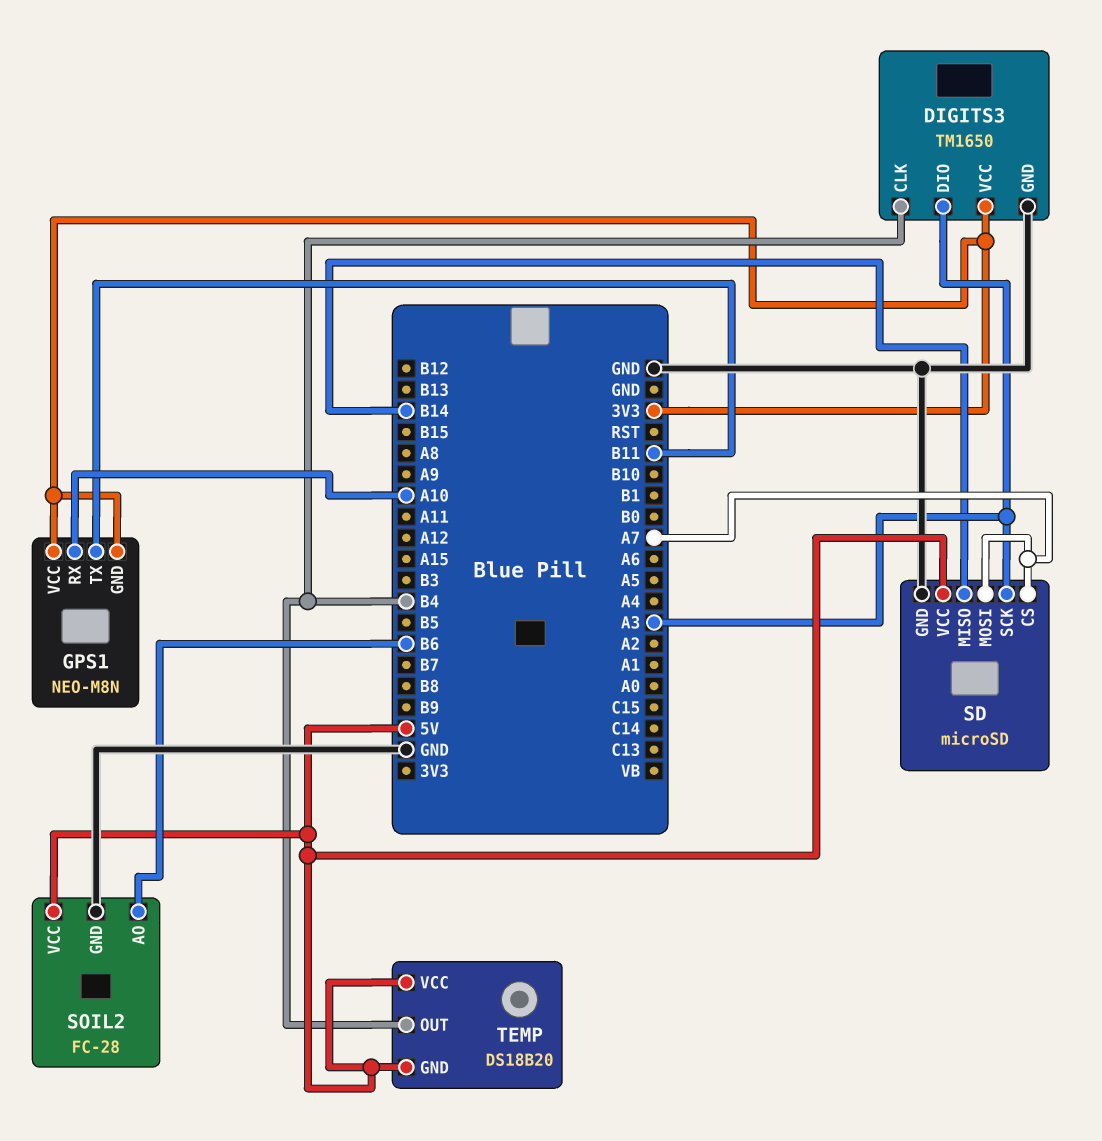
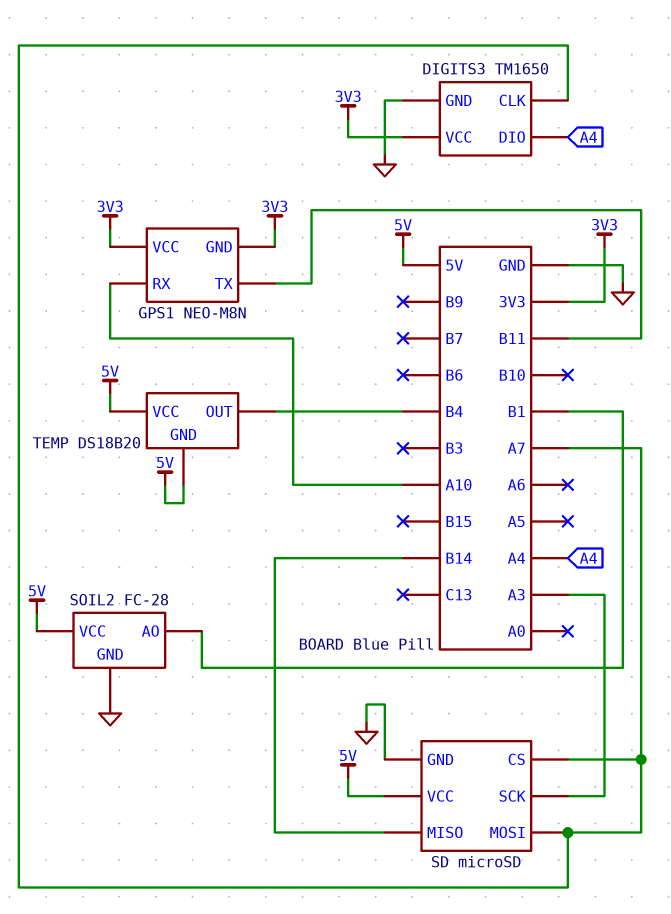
DIGITS3 pin CLK: B4 -> A7
DIGITS3 pin DIO: A3 -> A4
SOIL2 pin AO: B6 -> B1

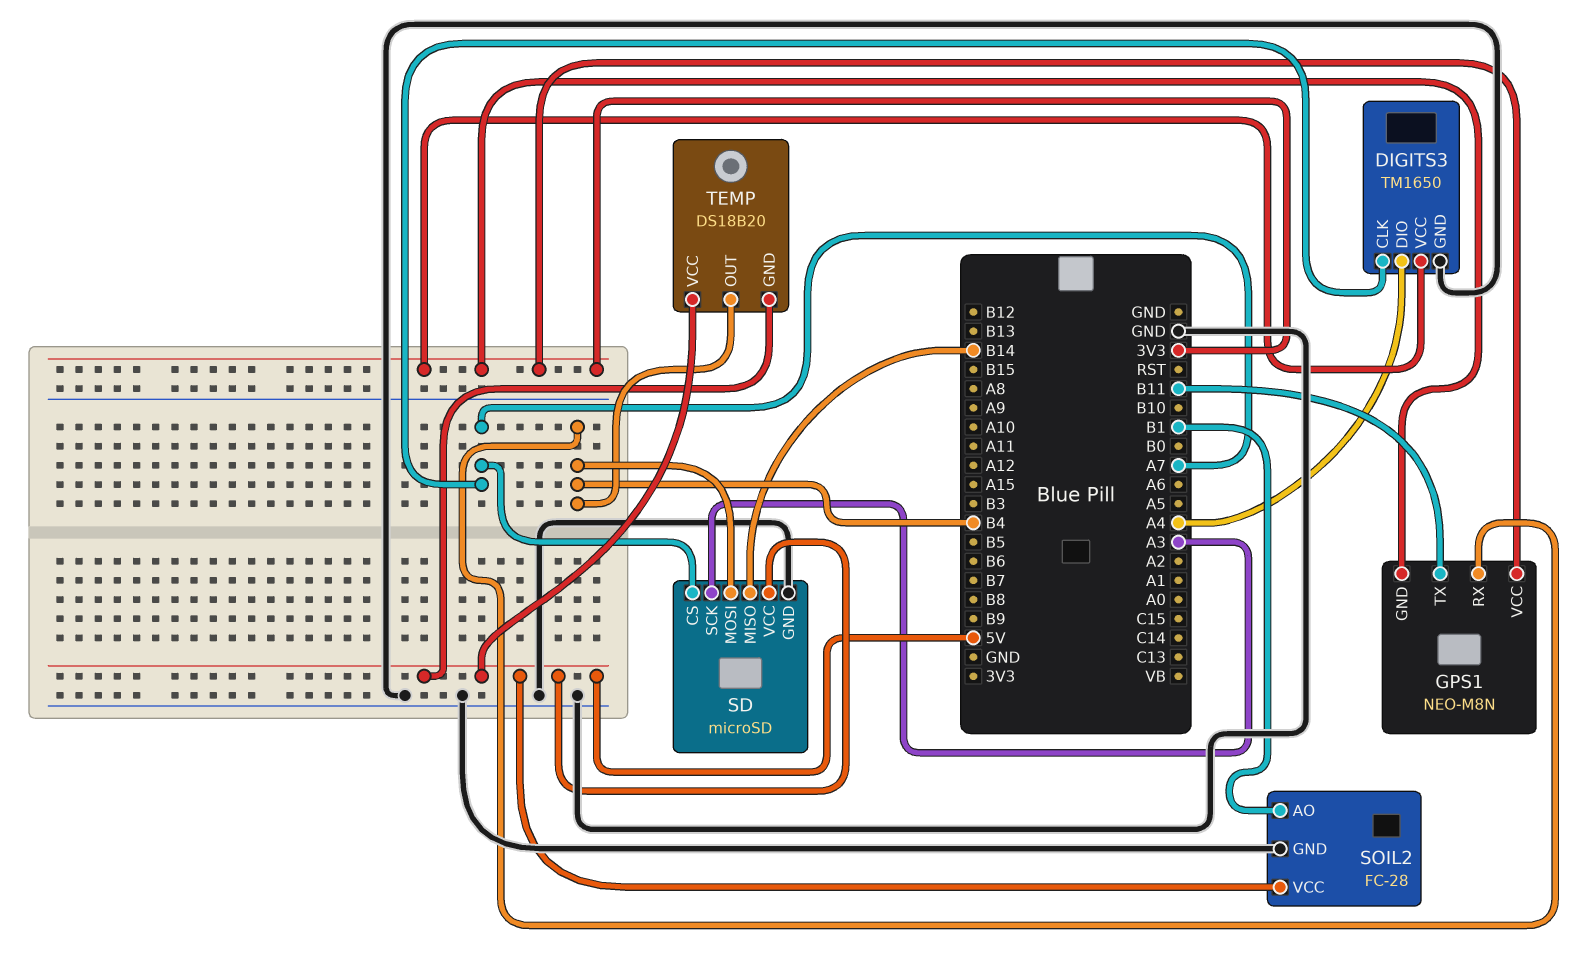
GPS1 pin RX: A10 -> B4
SD pin MOSI: A7 -> B4

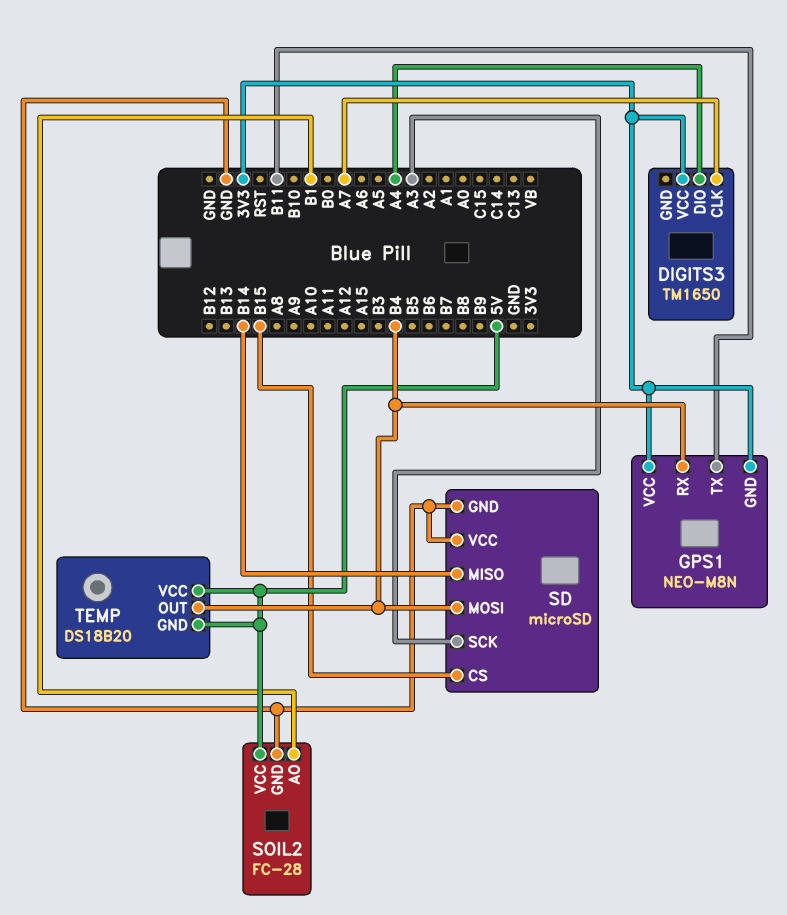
DIGITS3 pin GND: GND -> none
SD pin CS: A7 -> B15
SD pin VCC: 5V -> GND

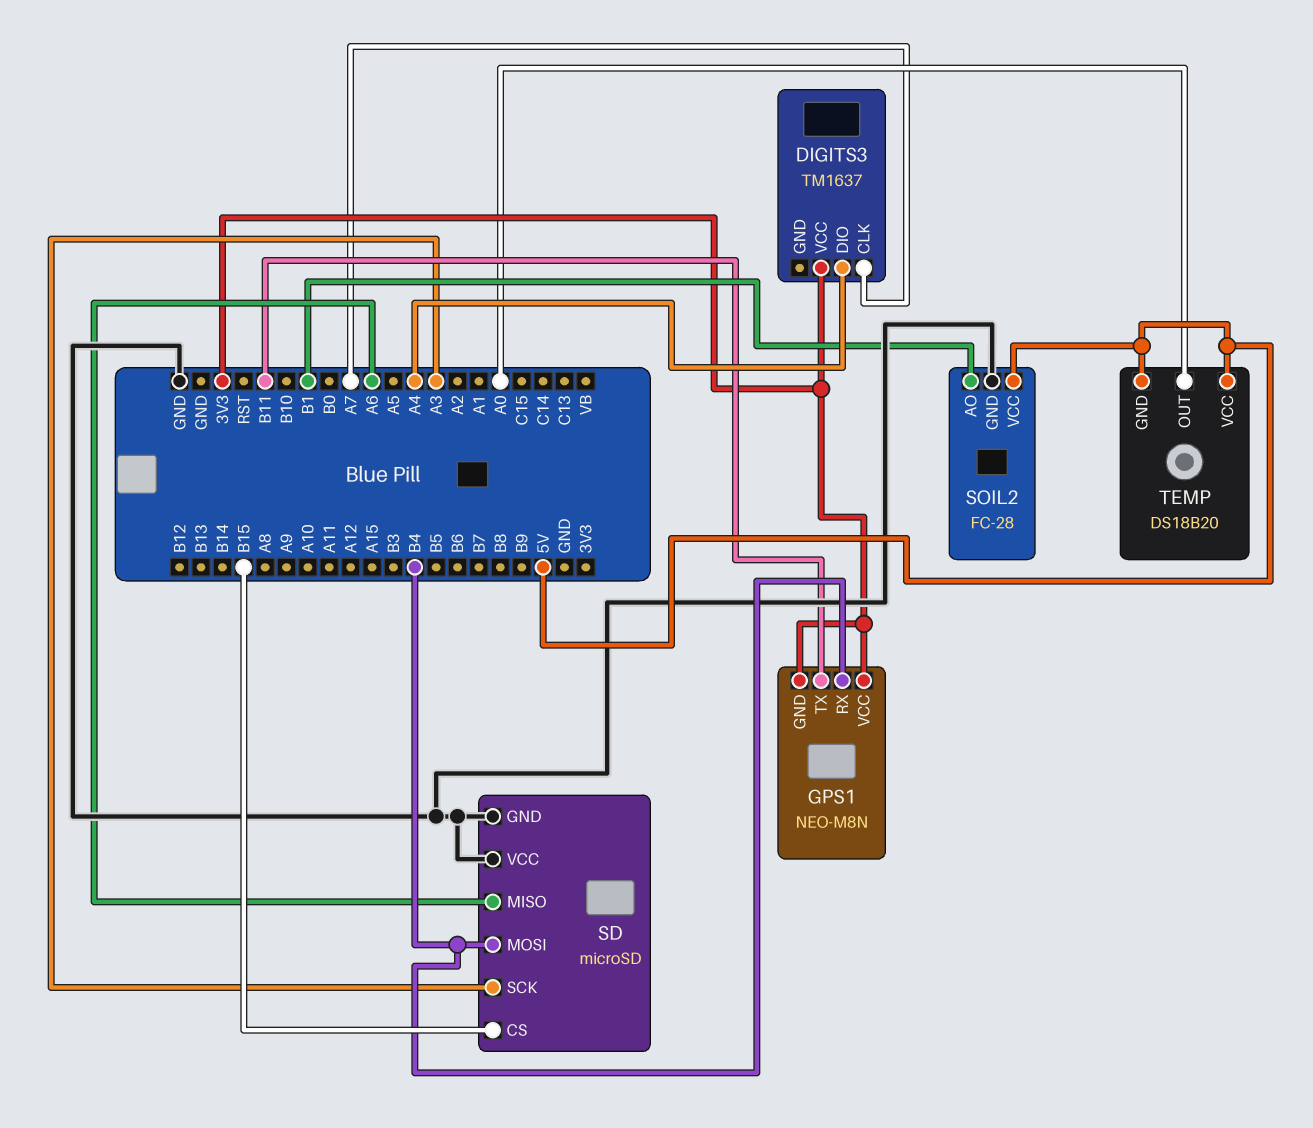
DIGITS3: TM1650 -> TM1637
SD pin MISO: B14 -> A6
TEMP pin OUT: B4 -> A0

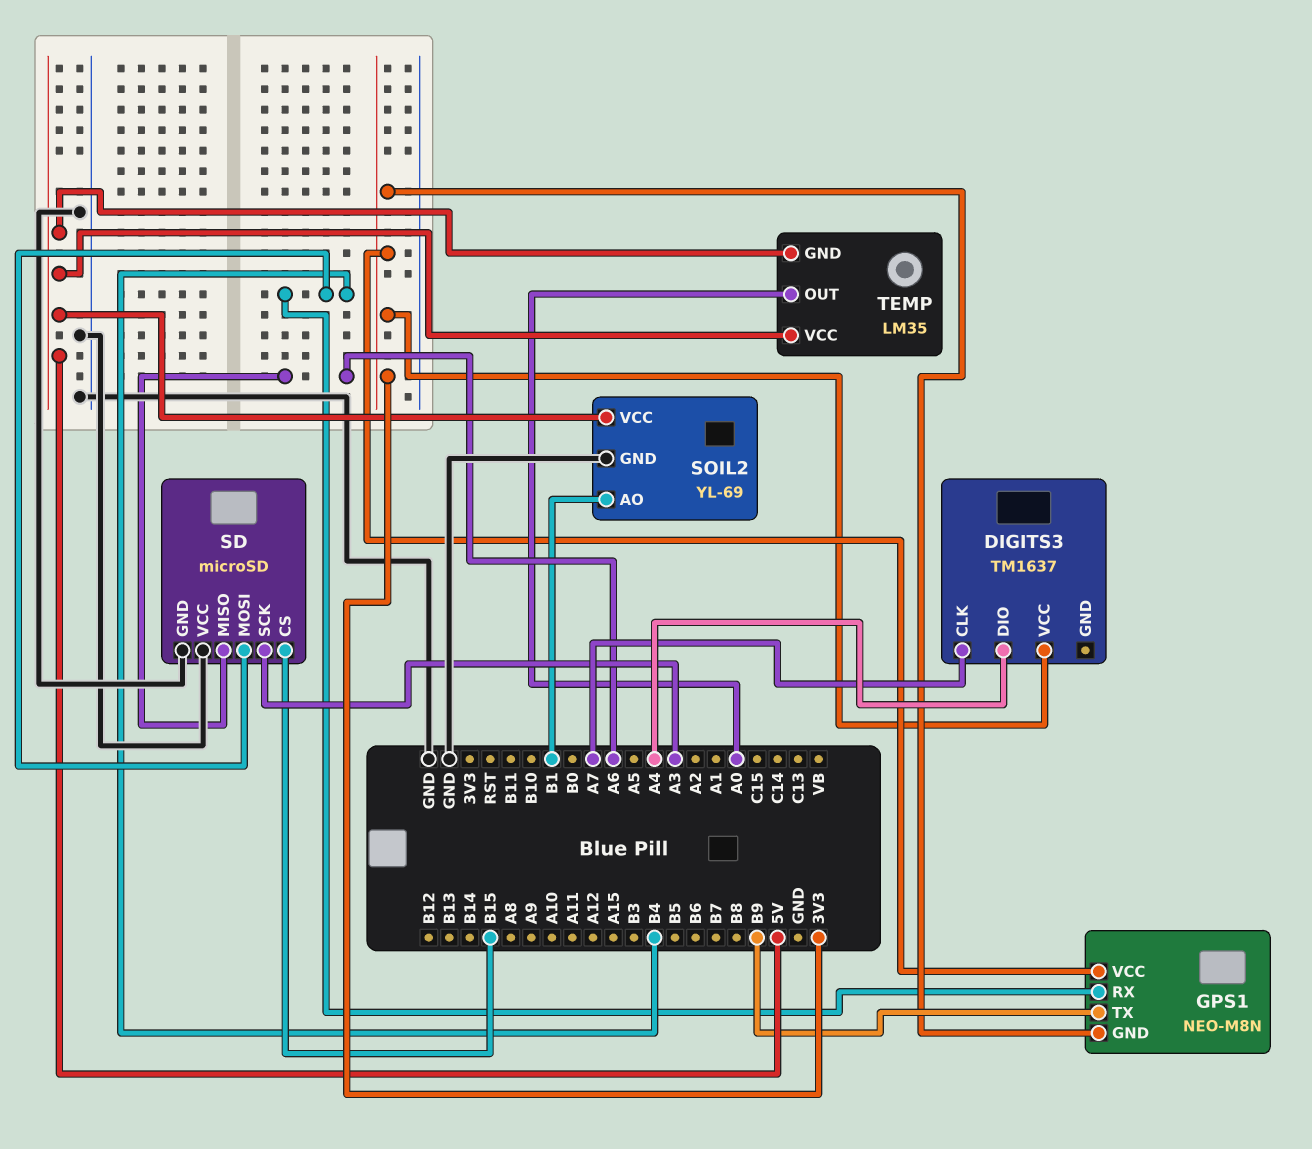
GPS1 pin TX: B11 -> B9
SOIL2: FC-28 -> YL-69
TEMP: DS18B20 -> LM35

